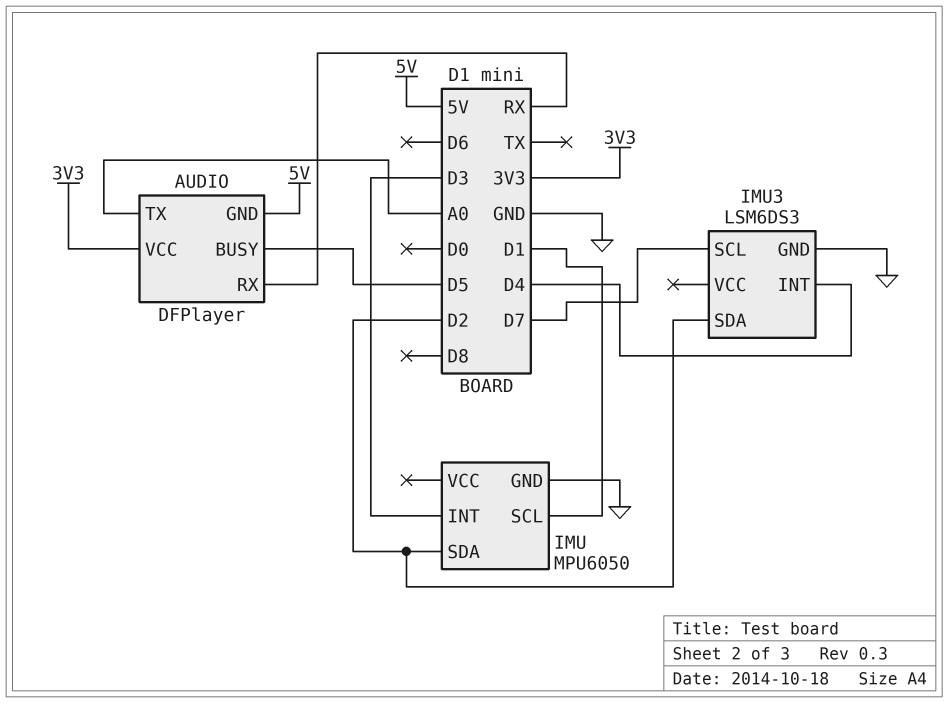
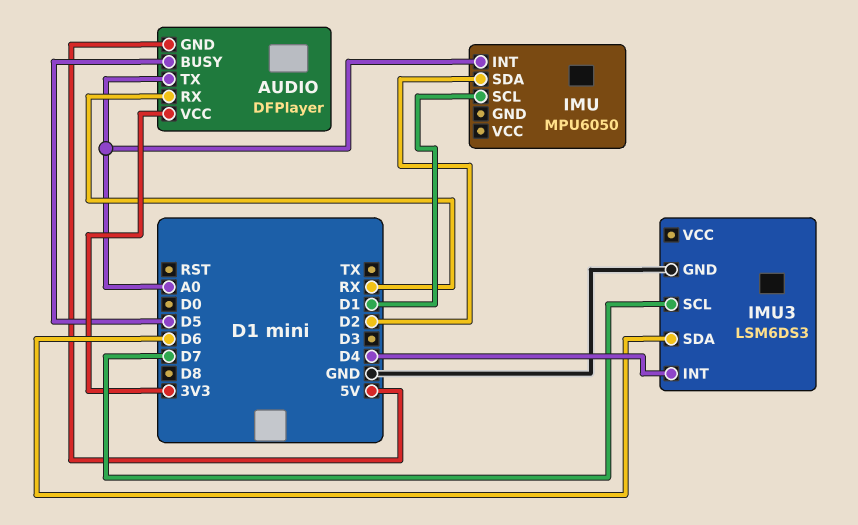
IMU pin GND: GND -> none
IMU pin INT: D3 -> A0
IMU3 pin SDA: D2 -> D6

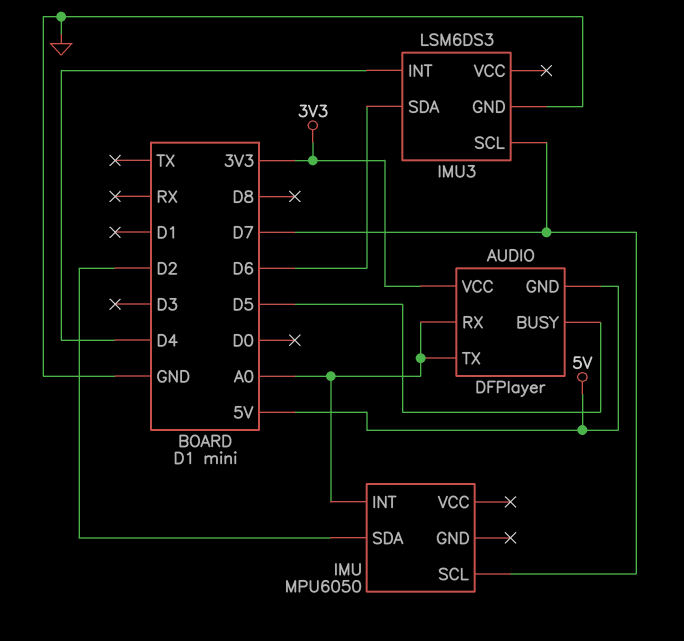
AUDIO pin RX: RX -> A0
IMU pin SCL: D1 -> D7

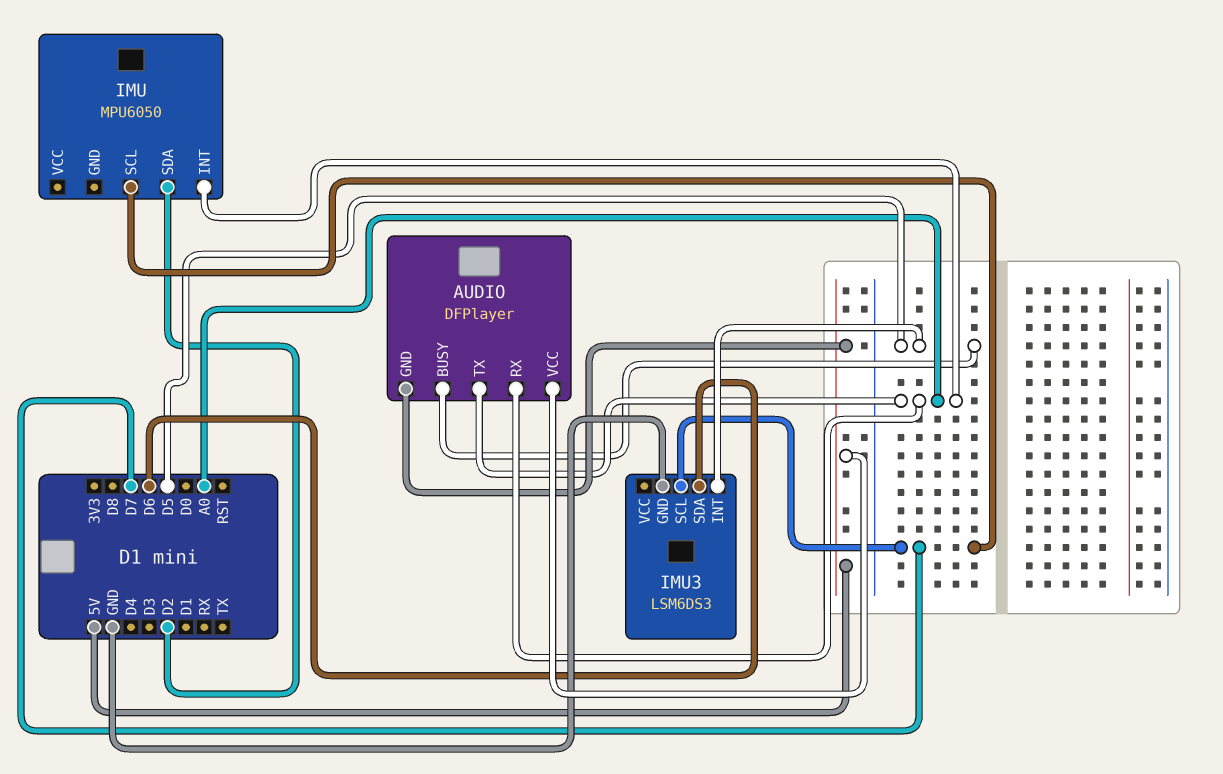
AUDIO pin VCC: 3V3 -> 5V
IMU3 pin INT: D4 -> D5

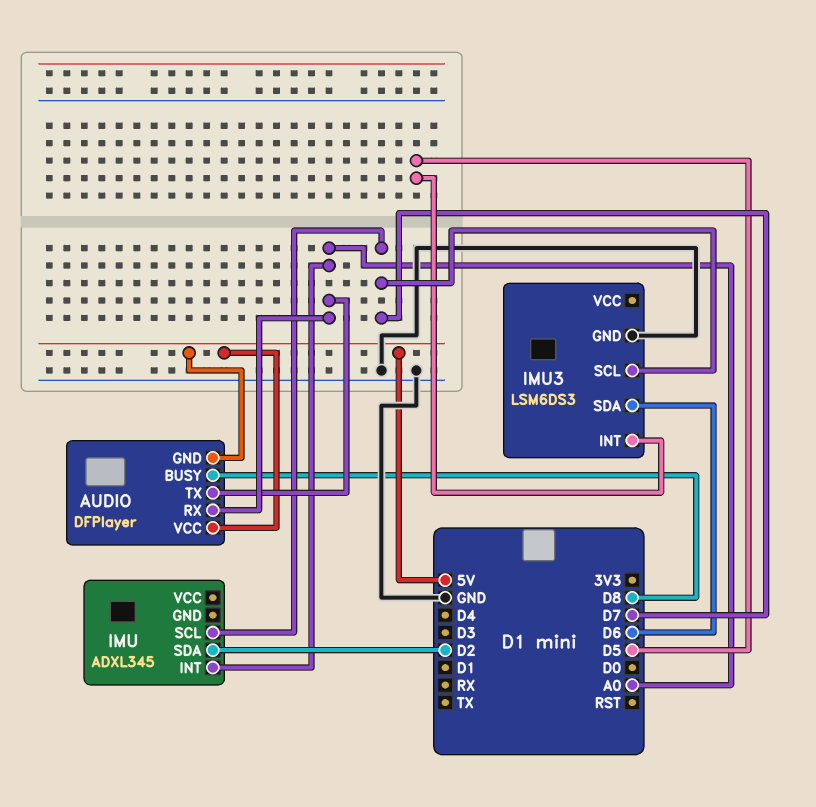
AUDIO pin BUSY: D5 -> D8
IMU: MPU6050 -> ADXL345

